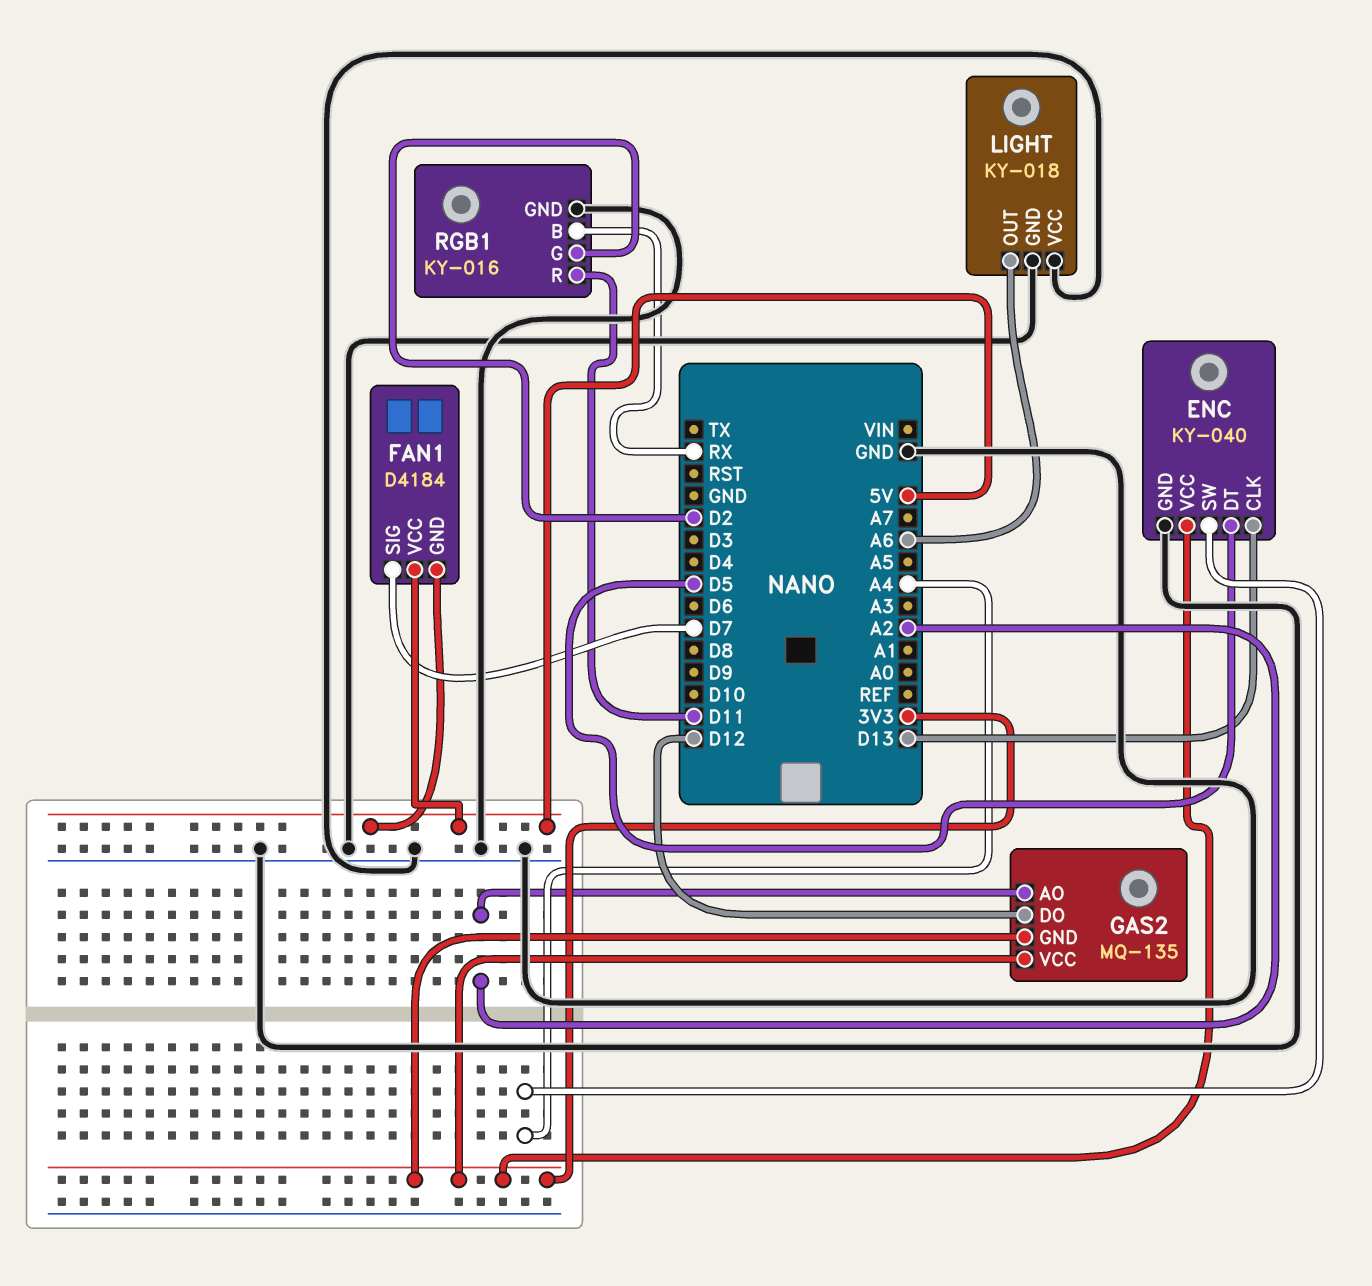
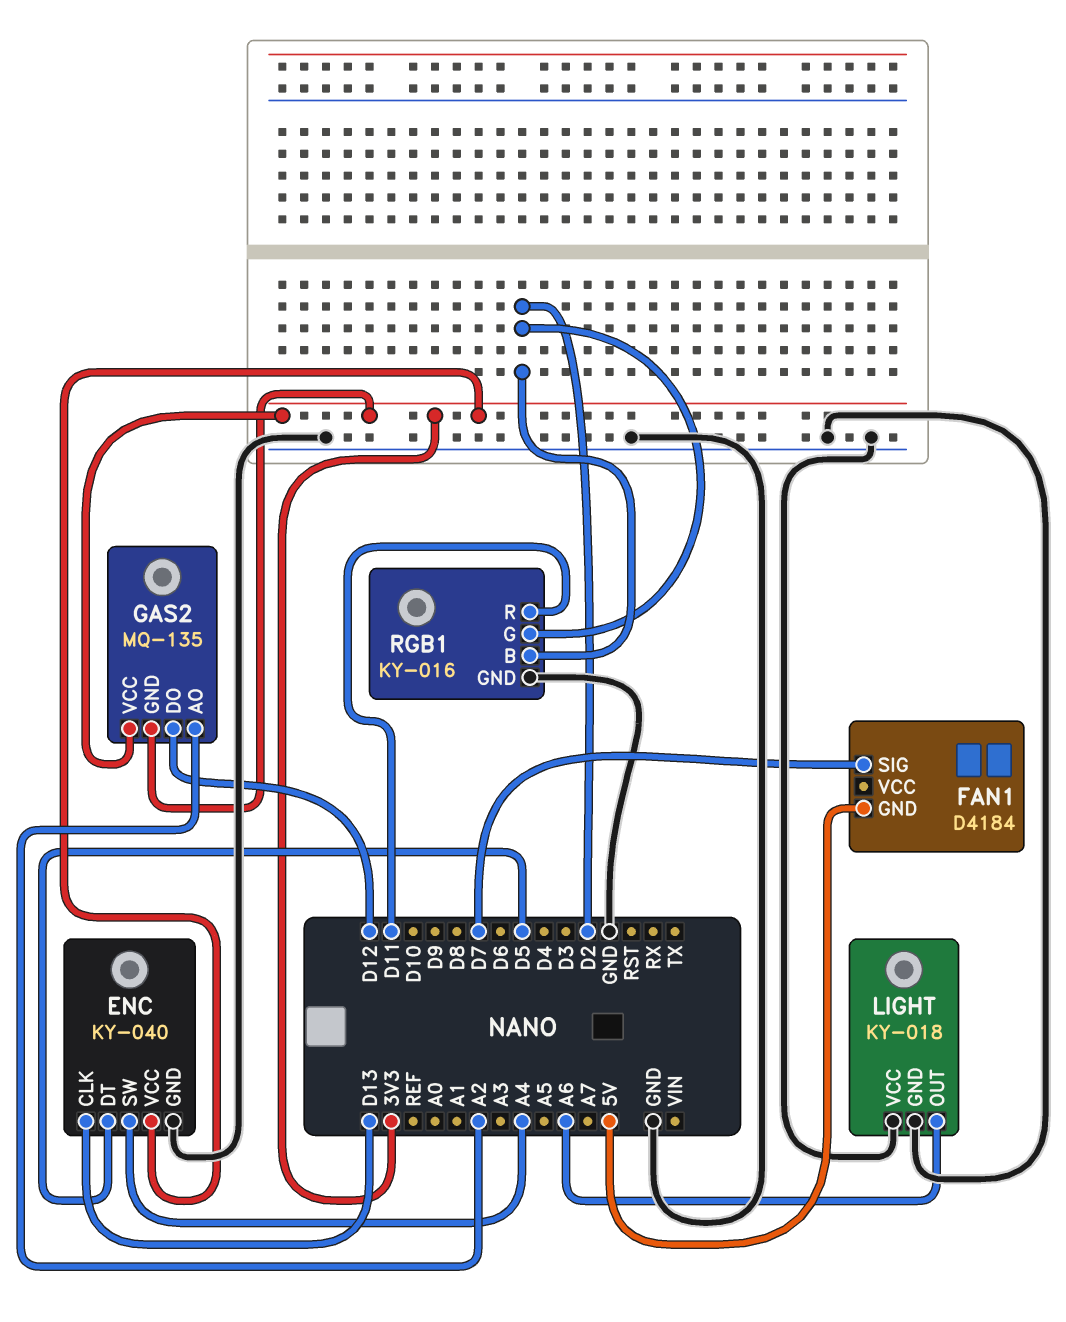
FAN1 pin VCC: 5V -> none
RGB1 pin B: RX -> D2

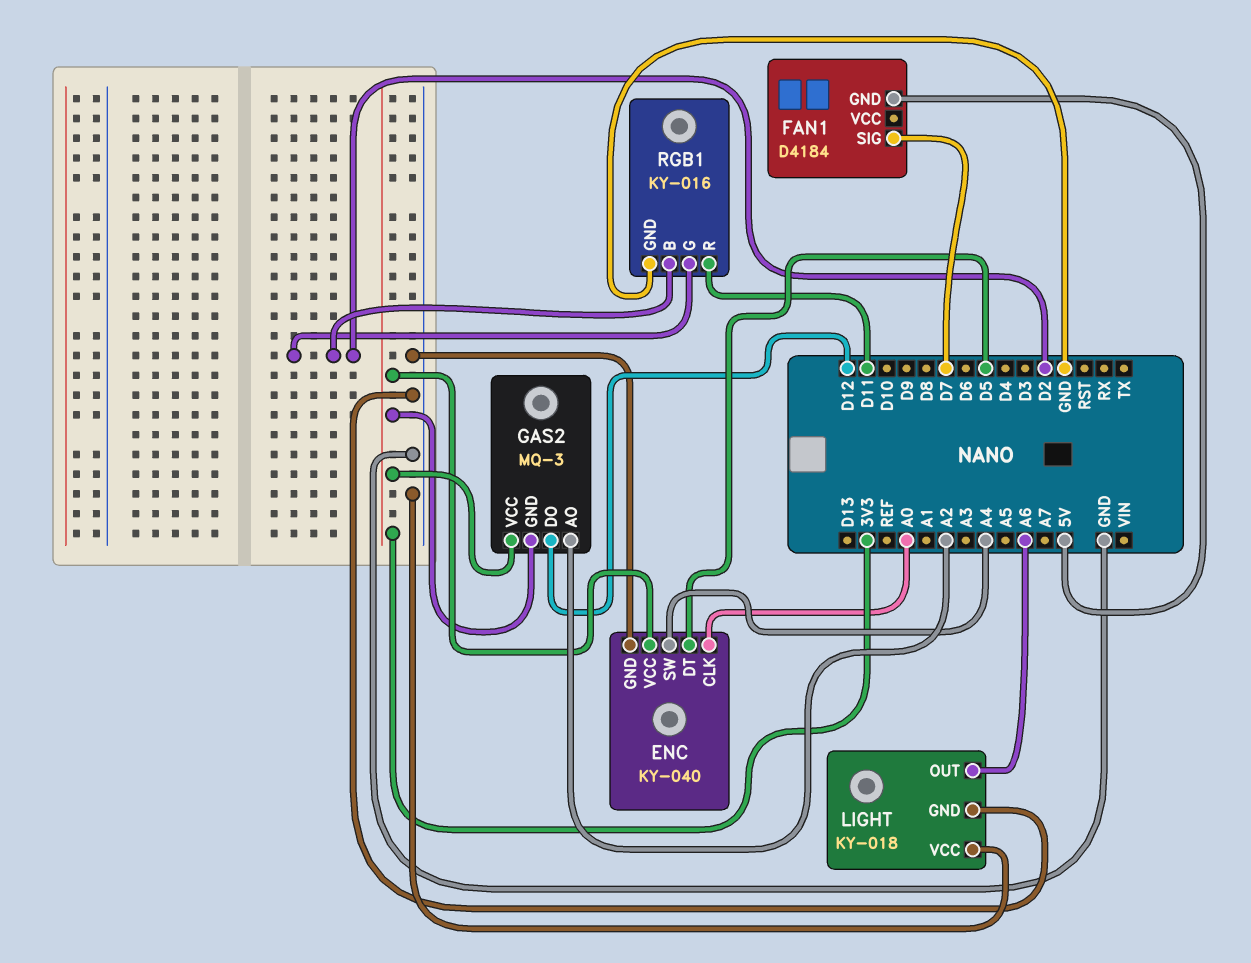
ENC pin CLK: D13 -> A0
GAS2: MQ-135 -> MQ-3

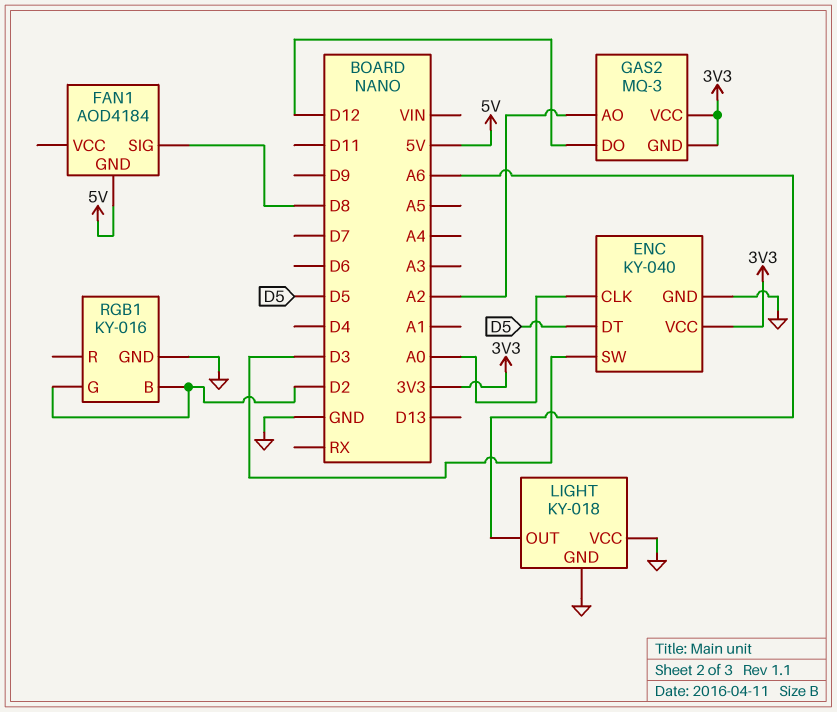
ENC pin SW: A4 -> D3
FAN1: D4184 -> AOD4184
FAN1 pin SIG: D7 -> D8
RGB1 pin R: D11 -> none

